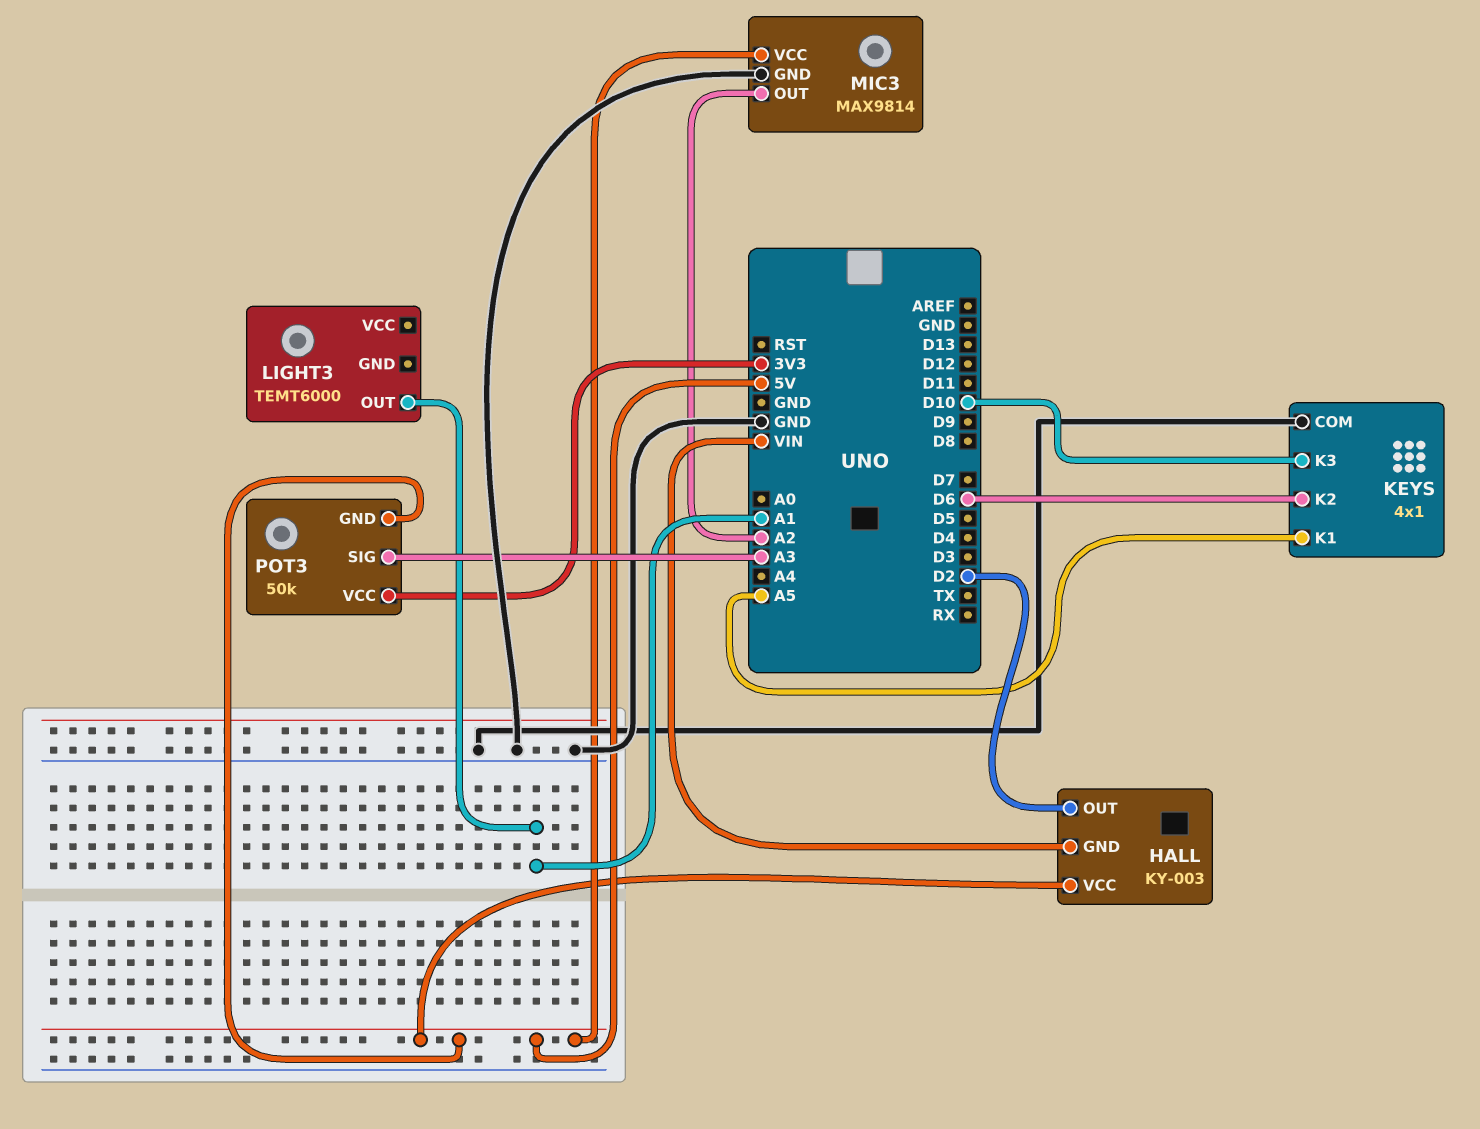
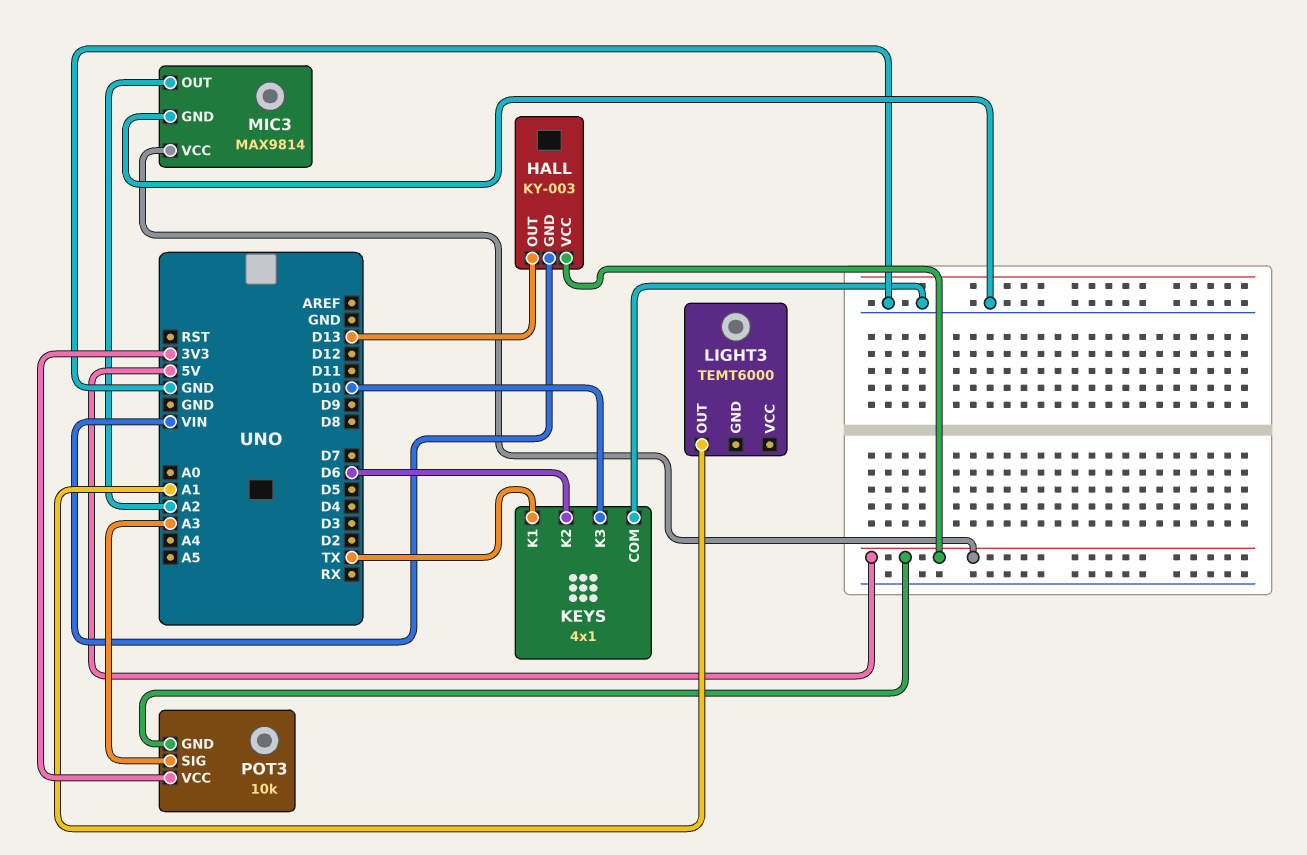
HALL pin OUT: D2 -> D13
KEYS pin K1: A5 -> TX
POT3: 50k -> 10k

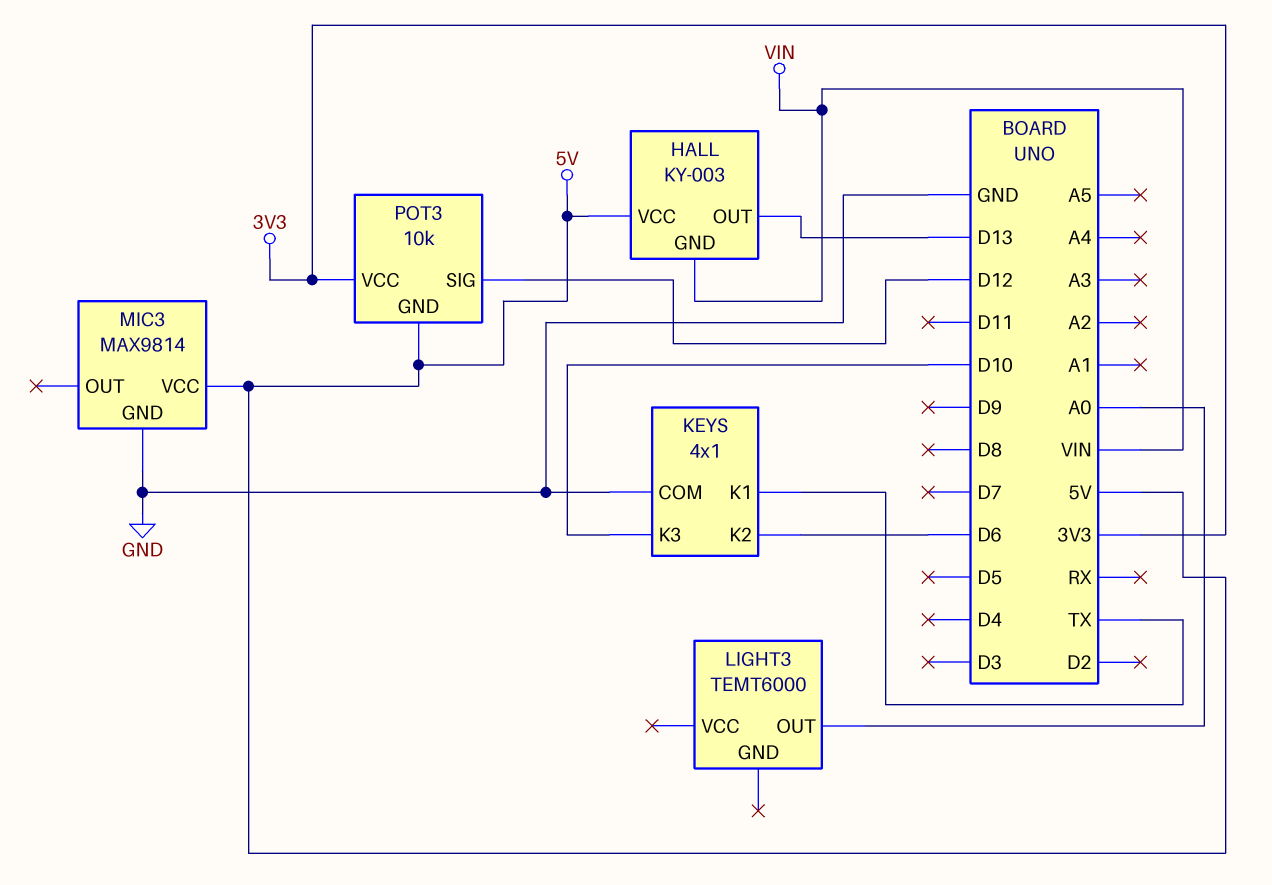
LIGHT3 pin OUT: A1 -> A0
MIC3 pin OUT: A2 -> none
POT3 pin SIG: A3 -> D12

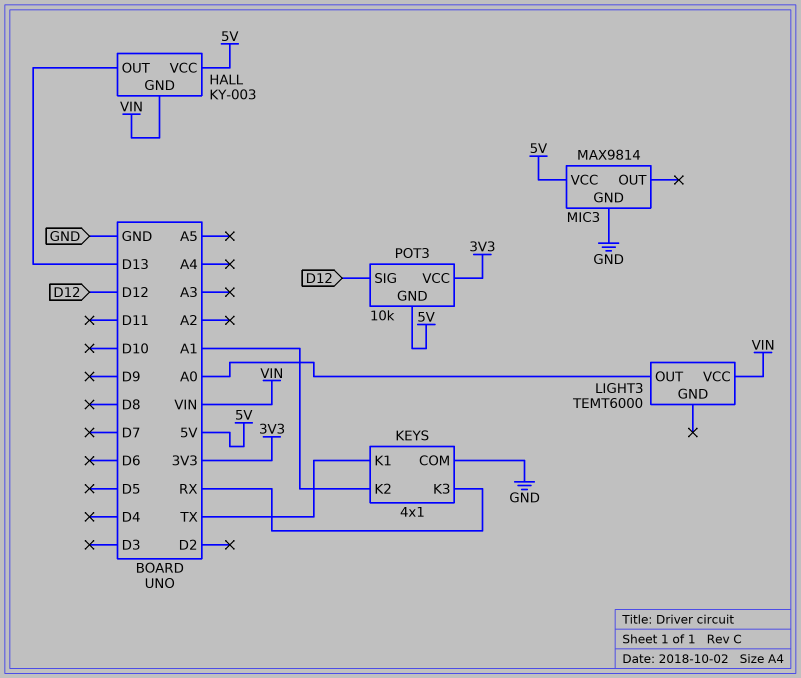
KEYS pin K2: D6 -> A1
KEYS pin K3: D10 -> RX
LIGHT3 pin VCC: none -> VIN

